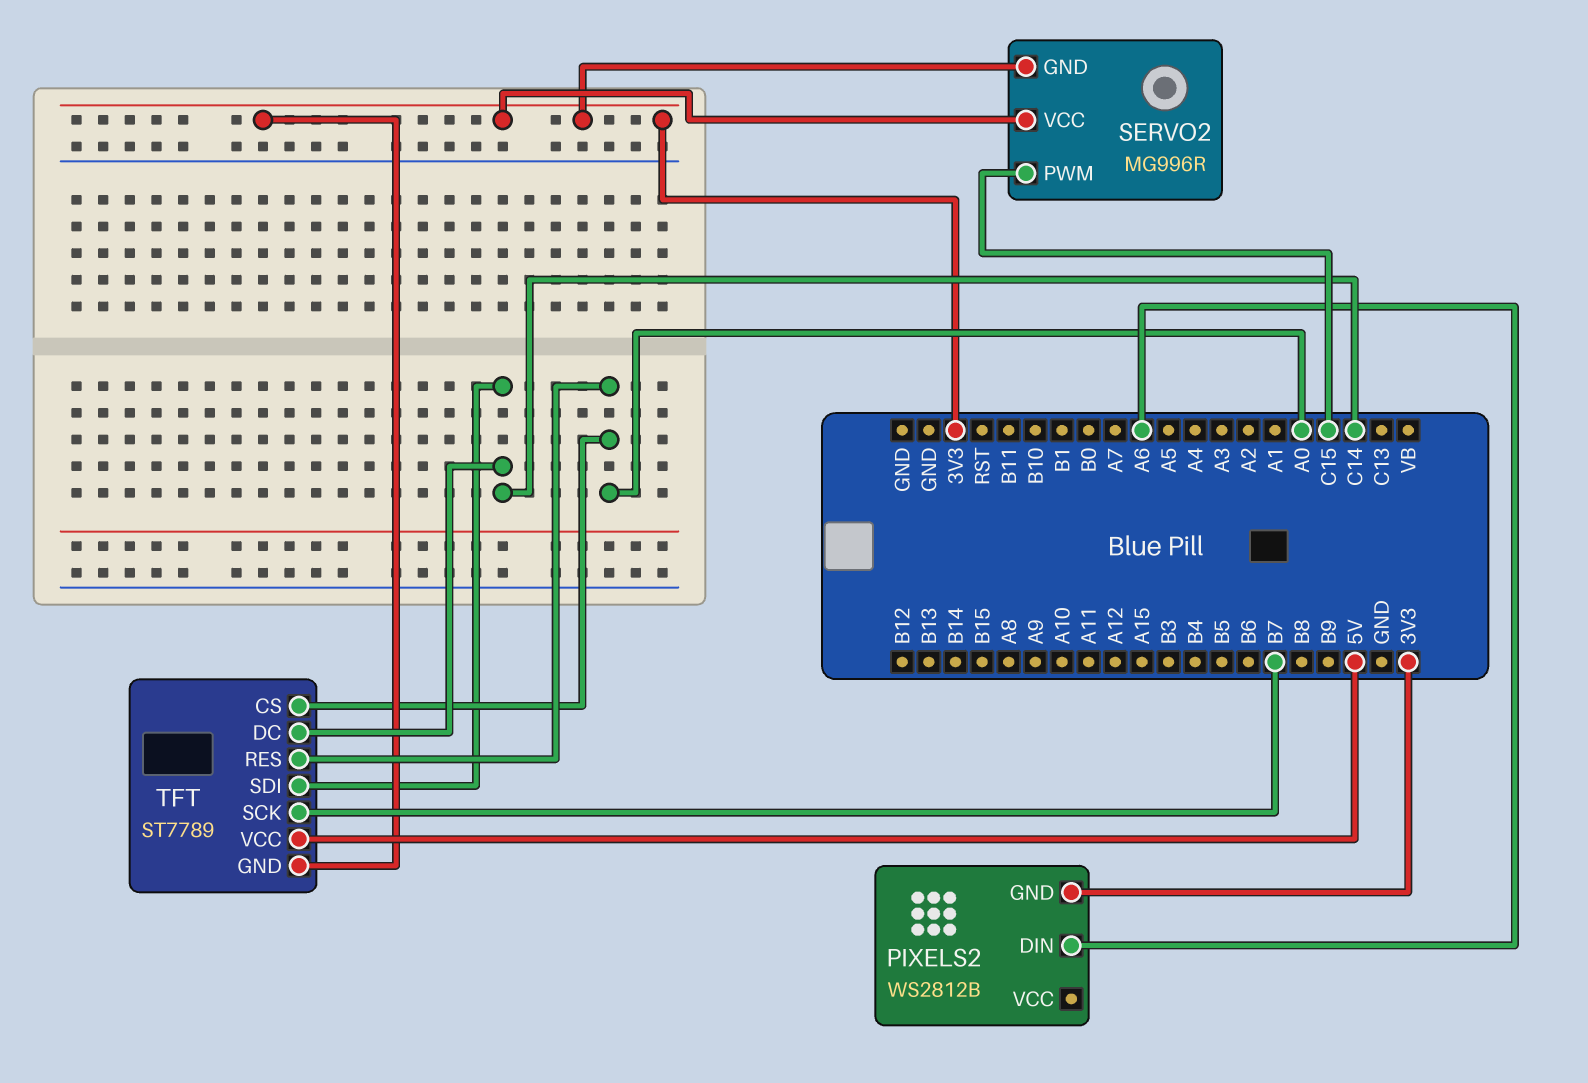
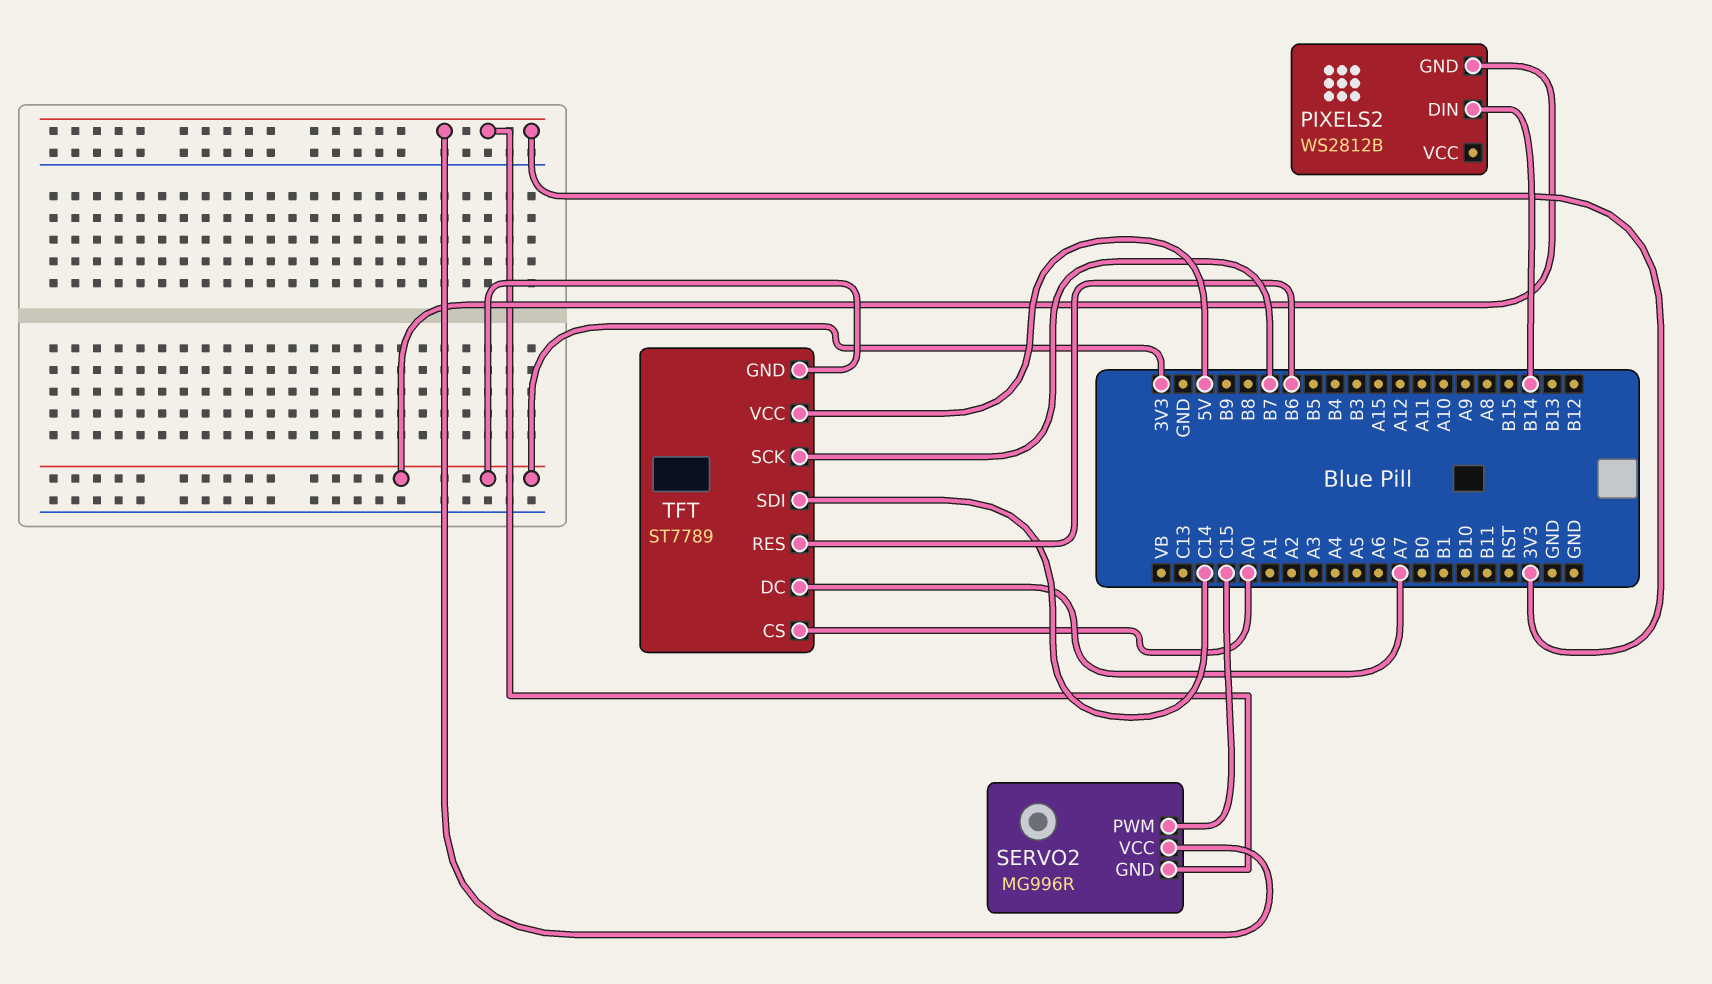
PIXELS2 pin DIN: A6 -> B14
TFT pin DC: C14 -> A7
TFT pin RES: A0 -> B6

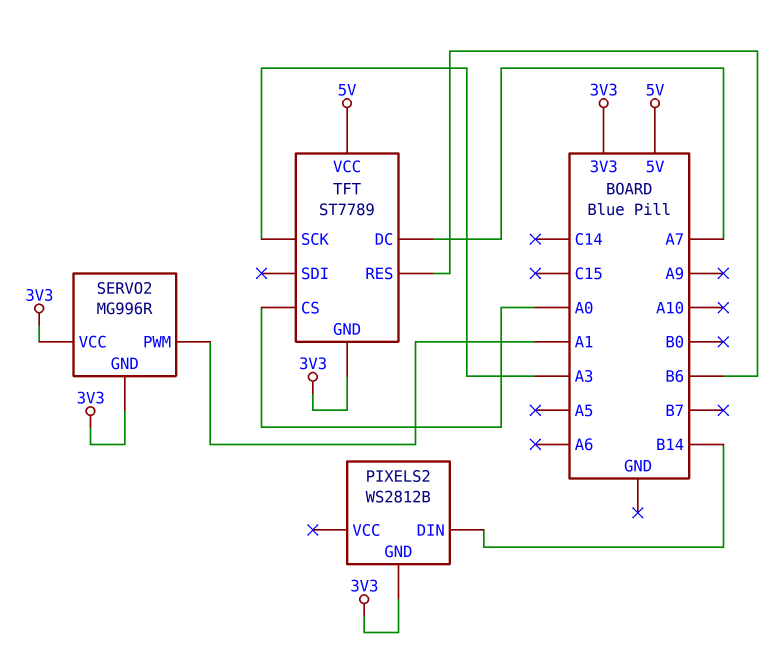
SERVO2 pin PWM: C15 -> A1
TFT pin SCK: B7 -> A3
TFT pin SDI: C14 -> none

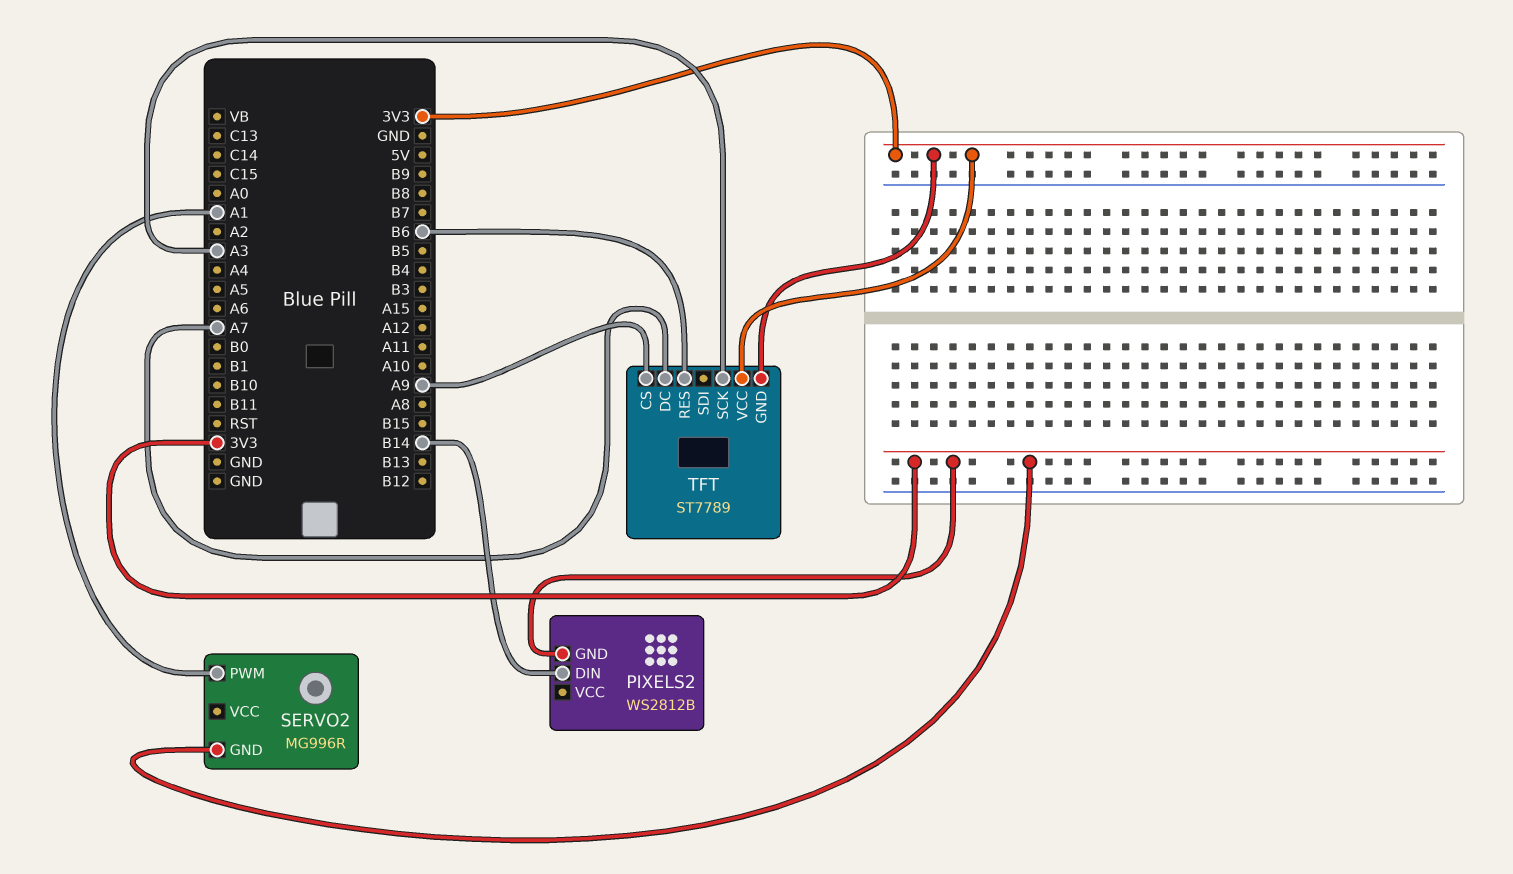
SERVO2 pin VCC: 3V3 -> none
TFT pin CS: A0 -> A9
TFT pin VCC: 5V -> 3V3

